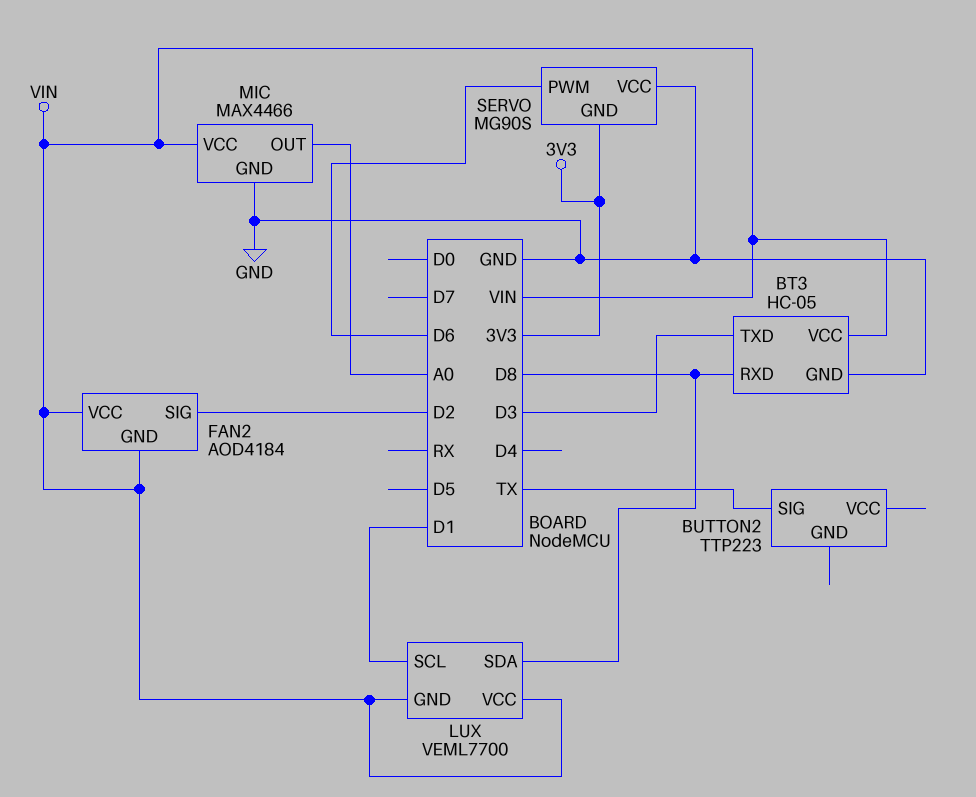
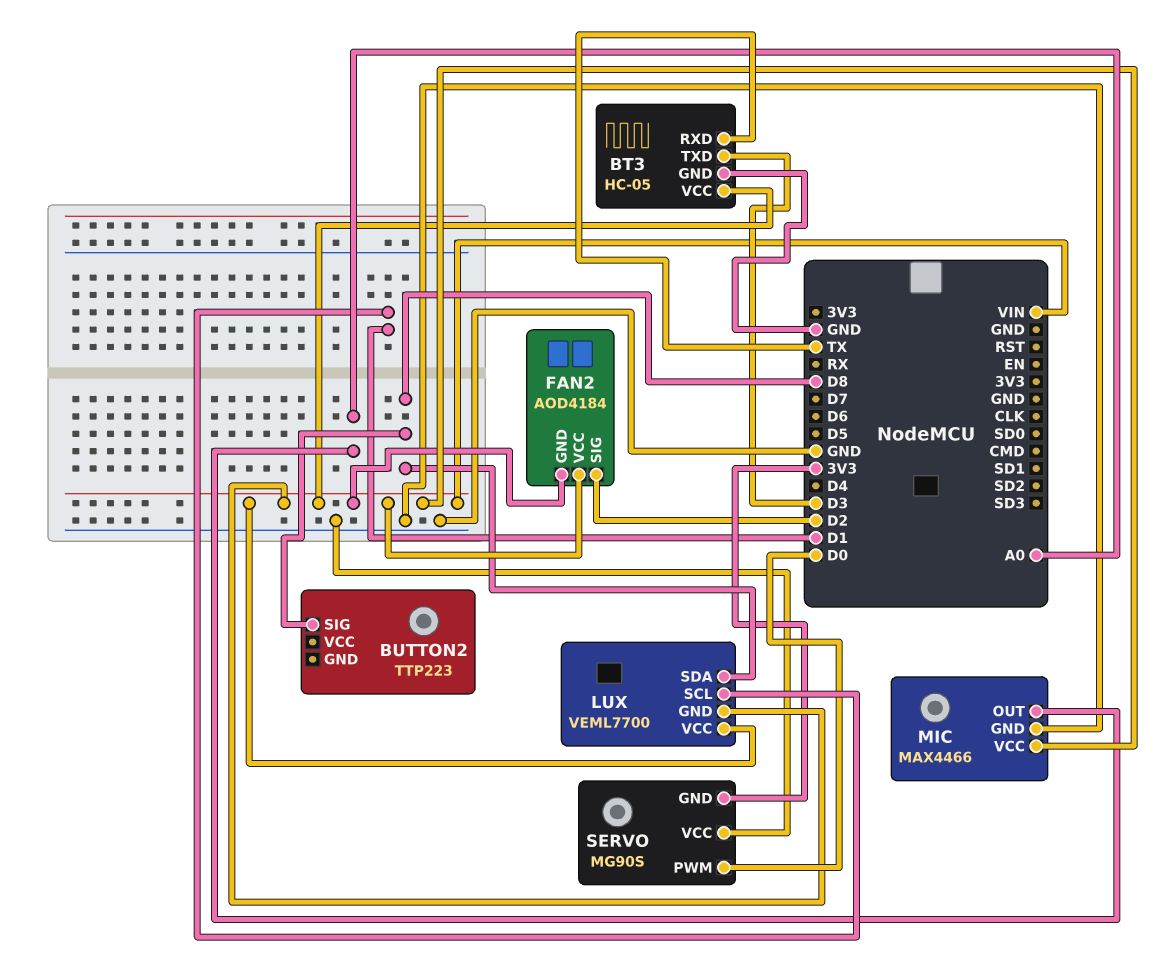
BT3 pin RXD: D8 -> TX
BUTTON2 pin SIG: TX -> D8
SERVO pin PWM: D6 -> D0

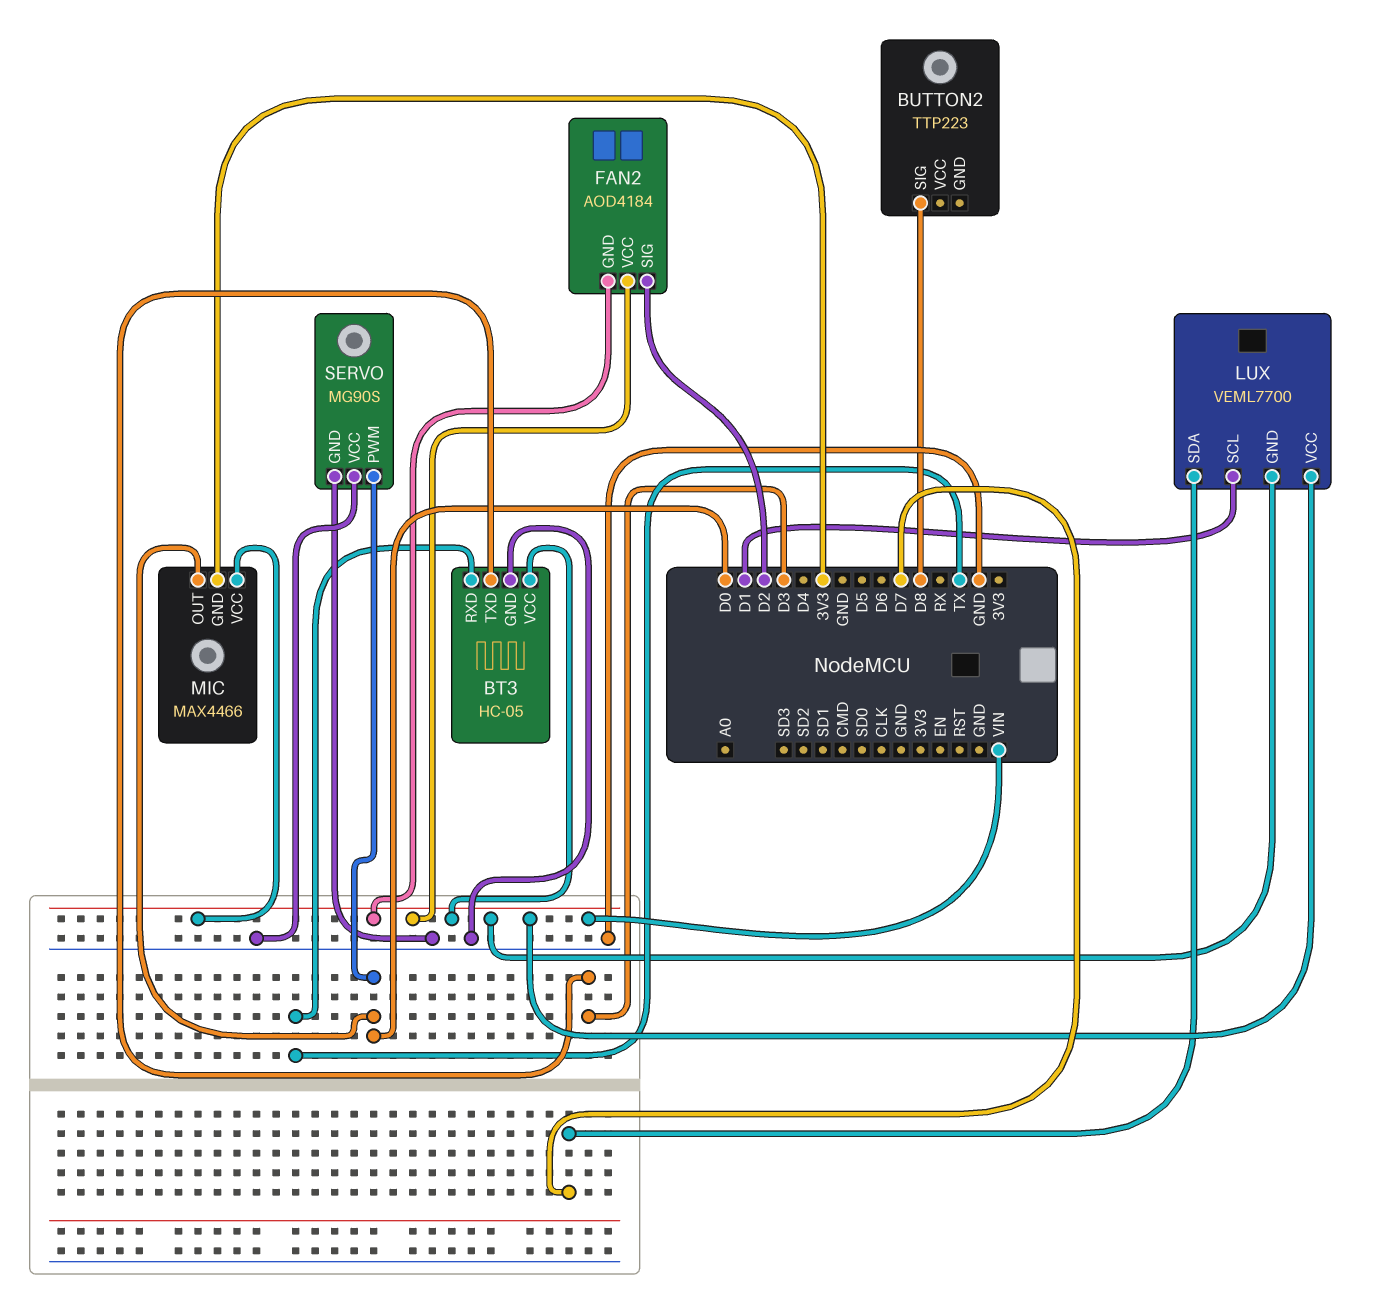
LUX pin SDA: D8 -> D7
MIC pin GND: GND -> 3V3
MIC pin OUT: A0 -> D0
SERVO pin GND: 3V3 -> GND

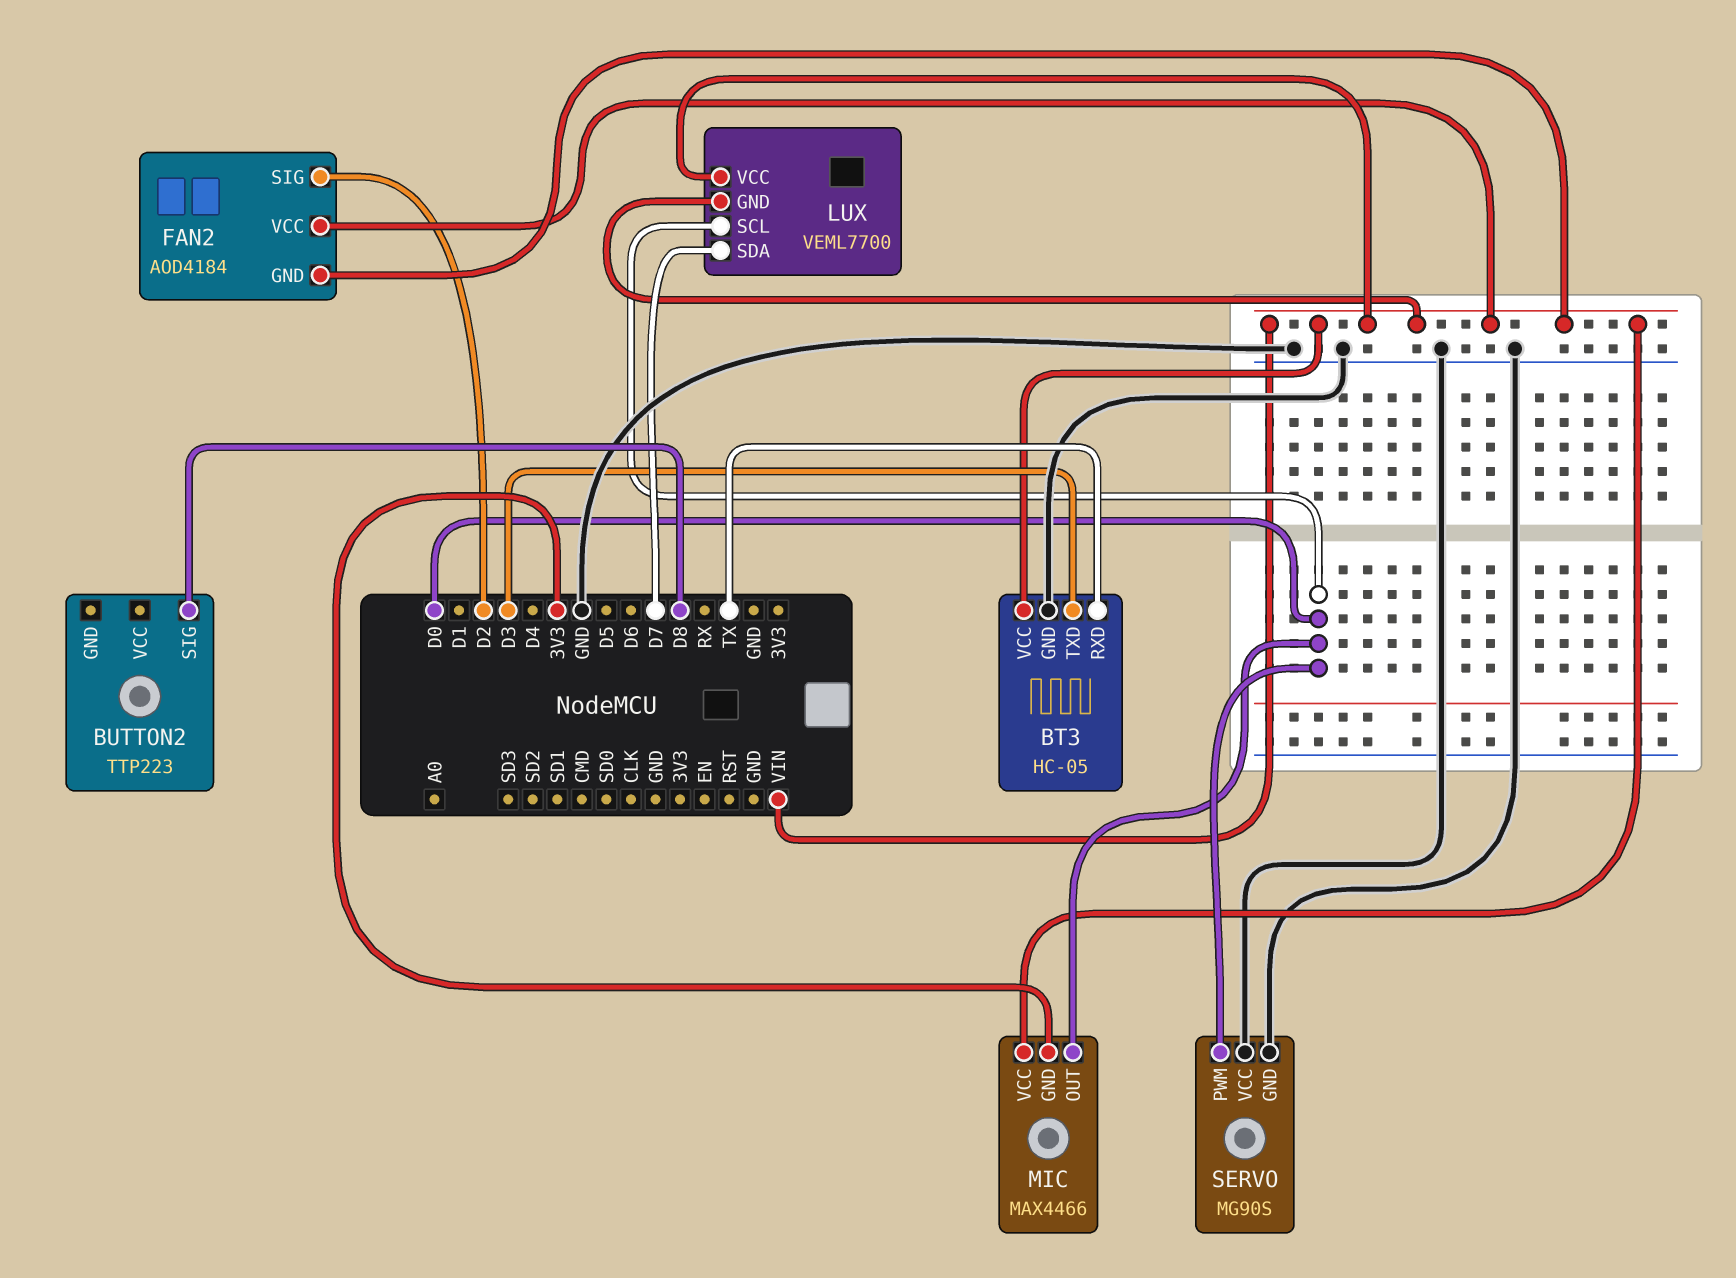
LUX pin SCL: D1 -> D0

